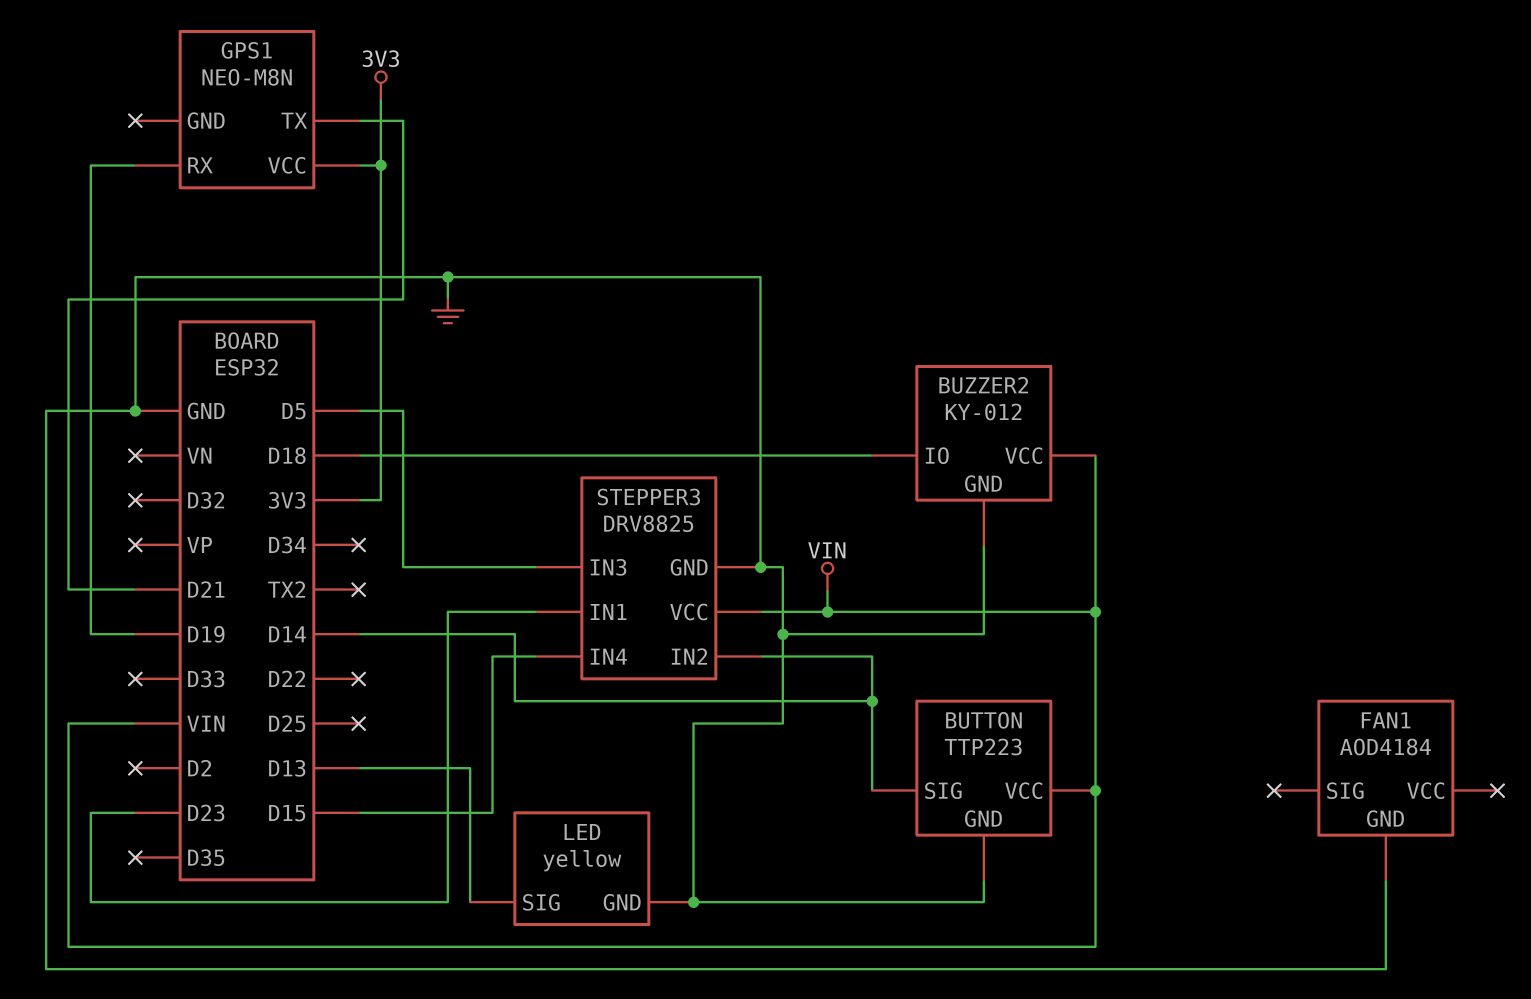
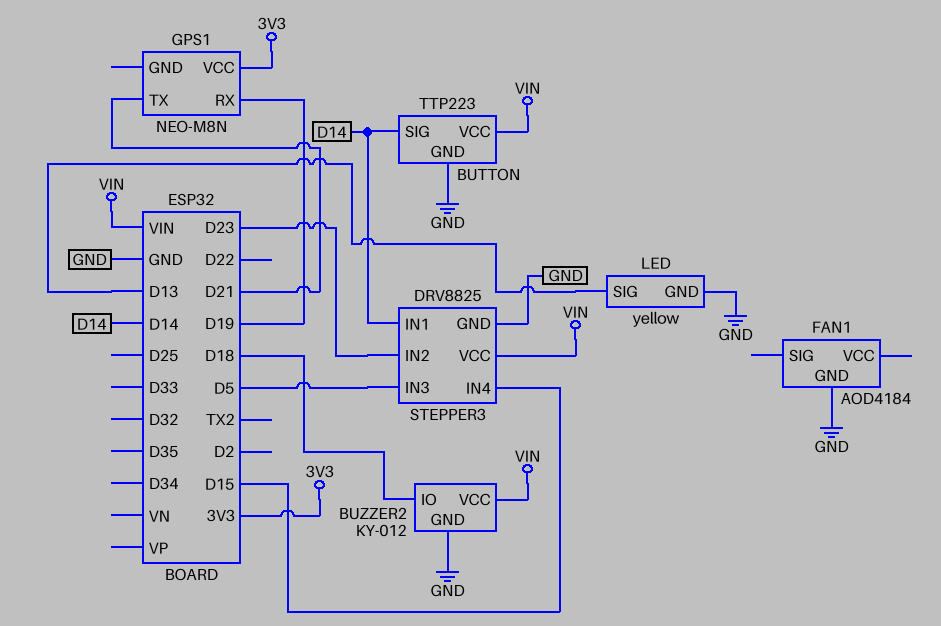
STEPPER3 pin IN1: D23 -> D14
STEPPER3 pin IN2: D14 -> D23

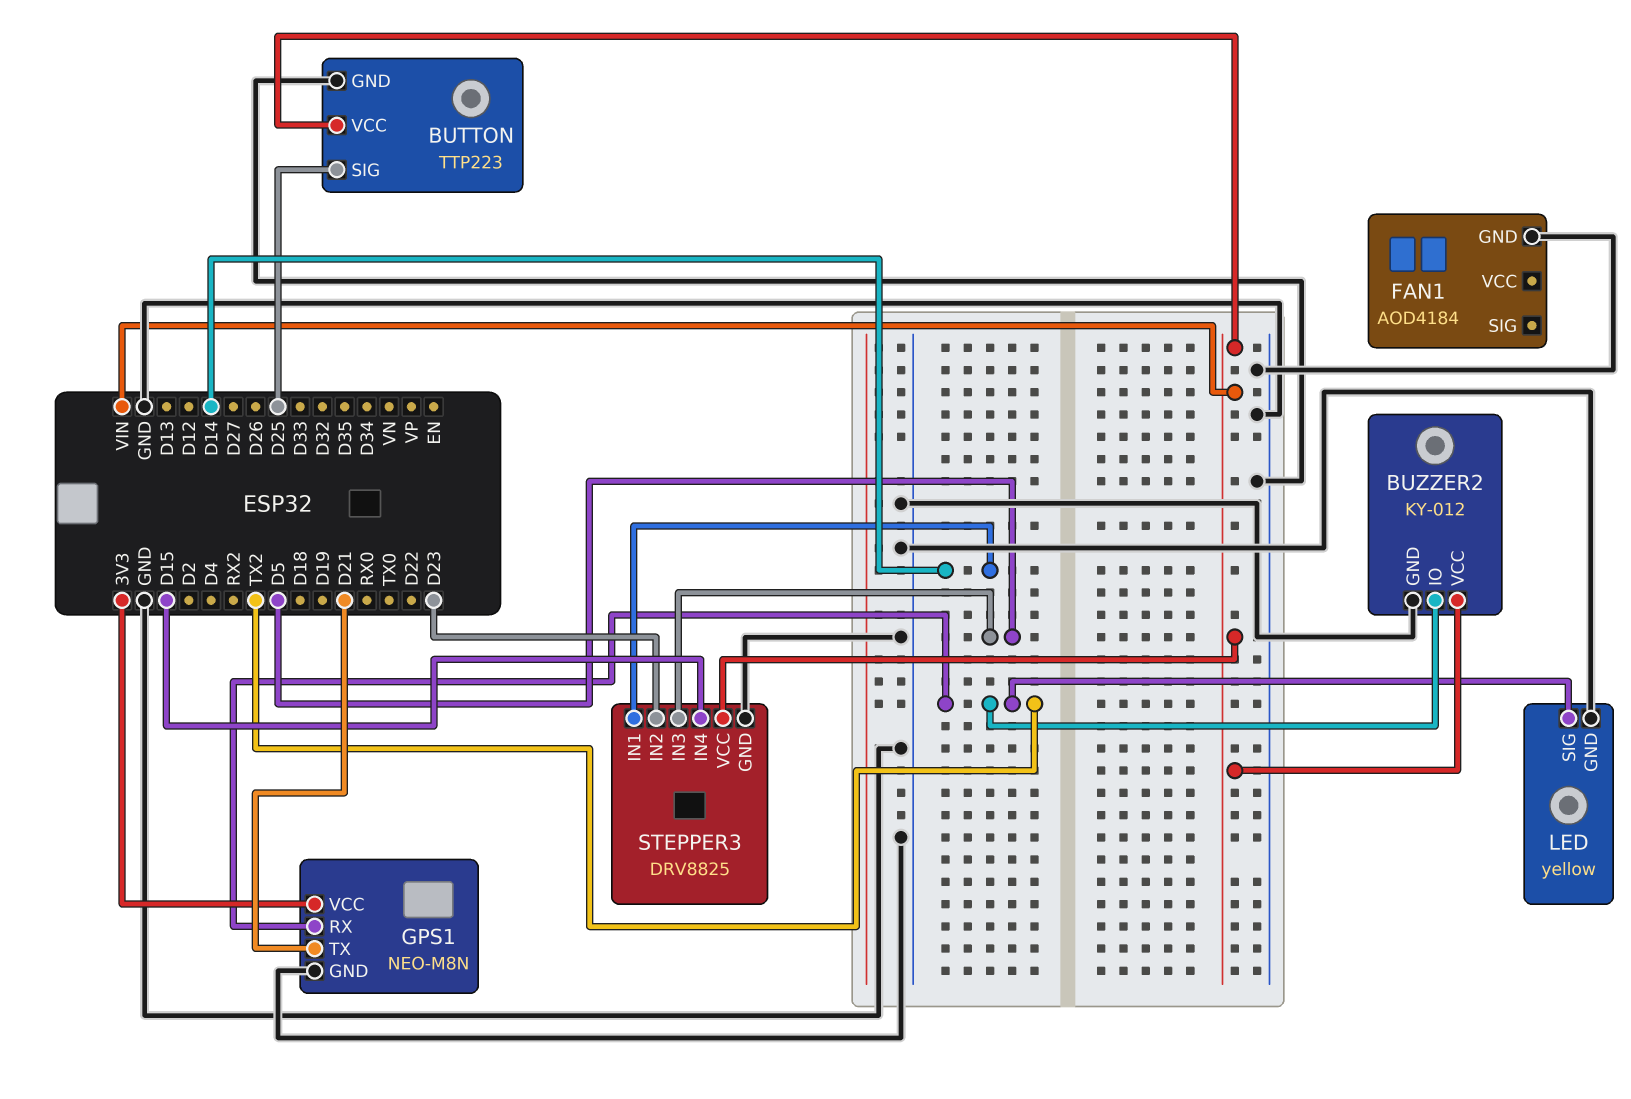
BUTTON pin SIG: D14 -> D25
BUZZER2 pin IO: D18 -> TX2
GPS1 pin GND: none -> GND
GPS1 pin RX: D19 -> TX2
LED pin SIG: D13 -> TX2

